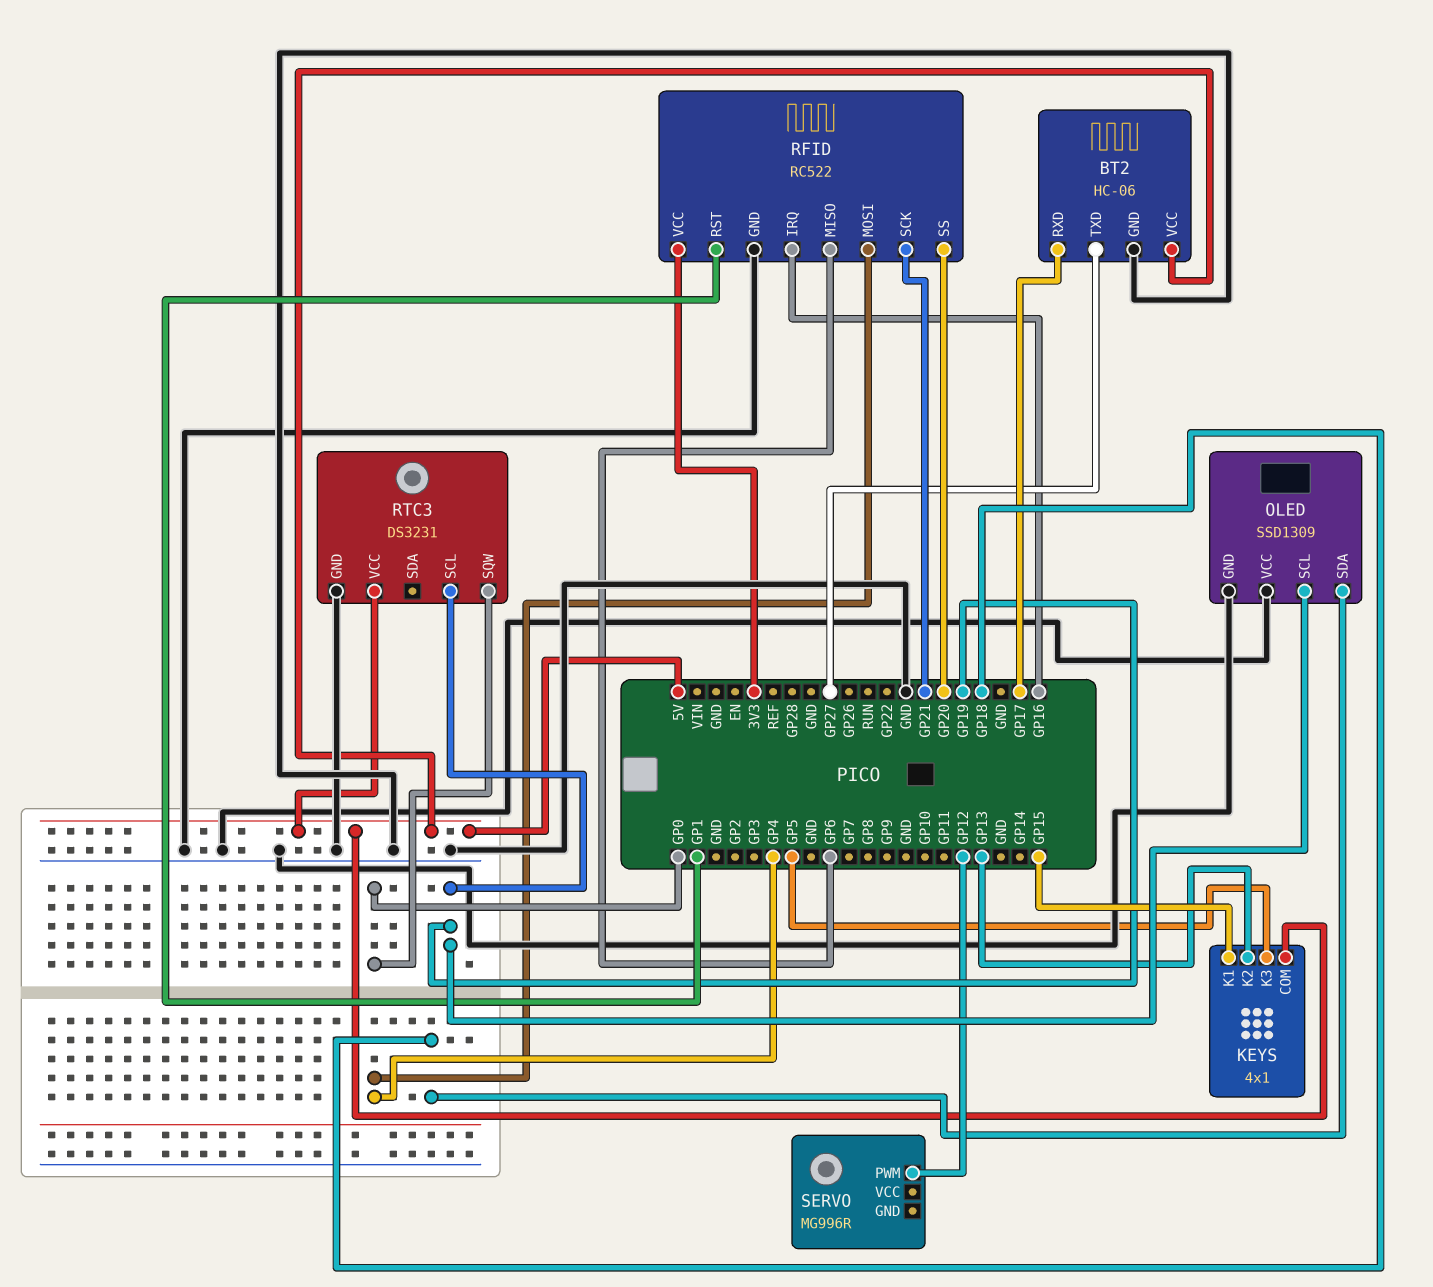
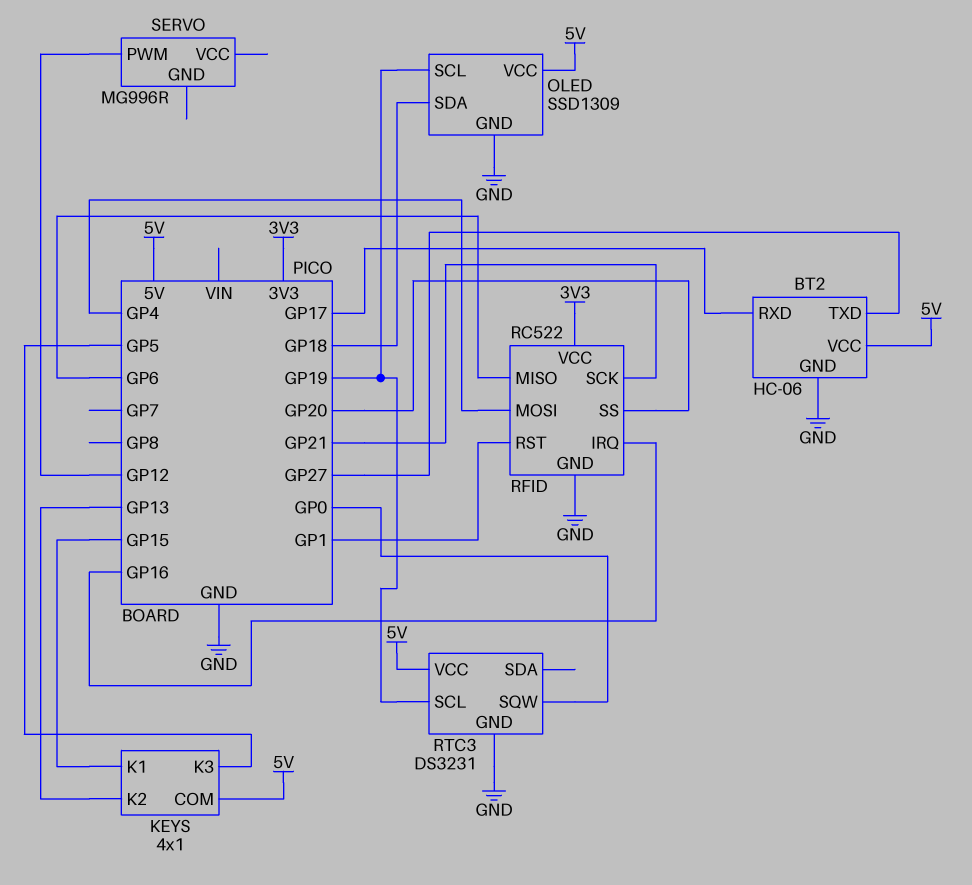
OLED pin VCC: GND -> 5V

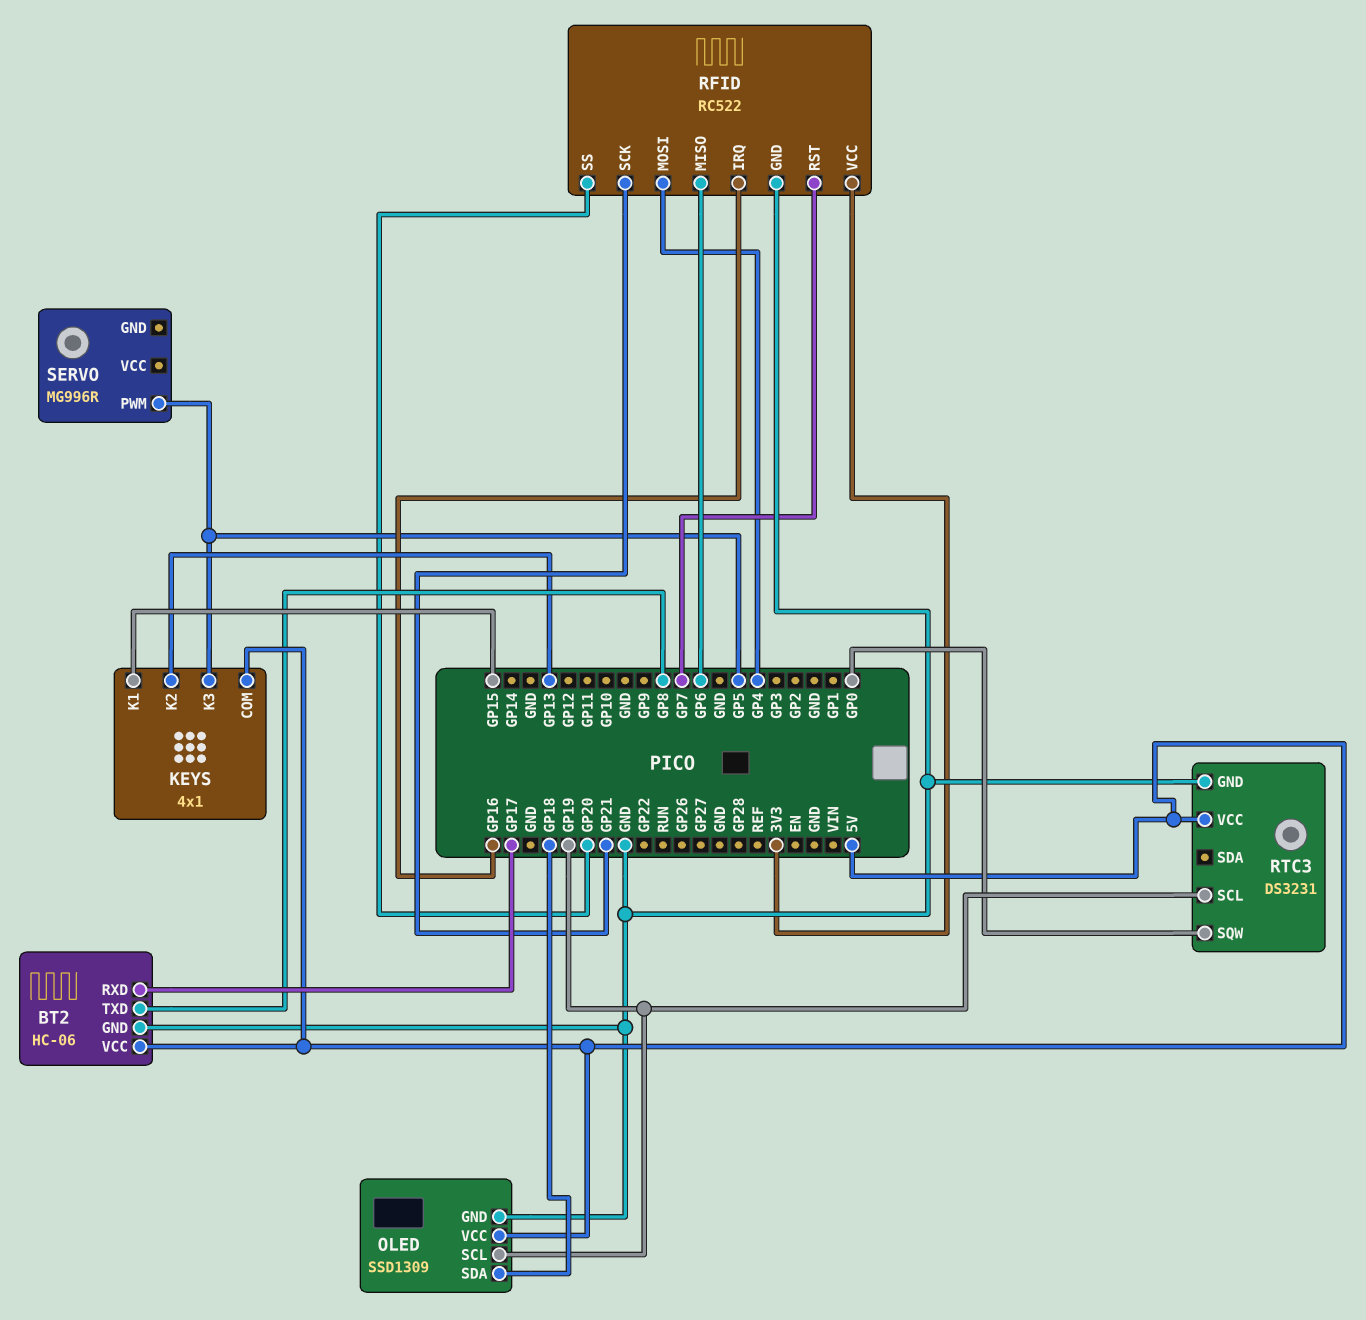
BT2 pin TXD: GP27 -> GP8
RFID pin RST: GP1 -> GP7
SERVO pin PWM: GP12 -> GP5

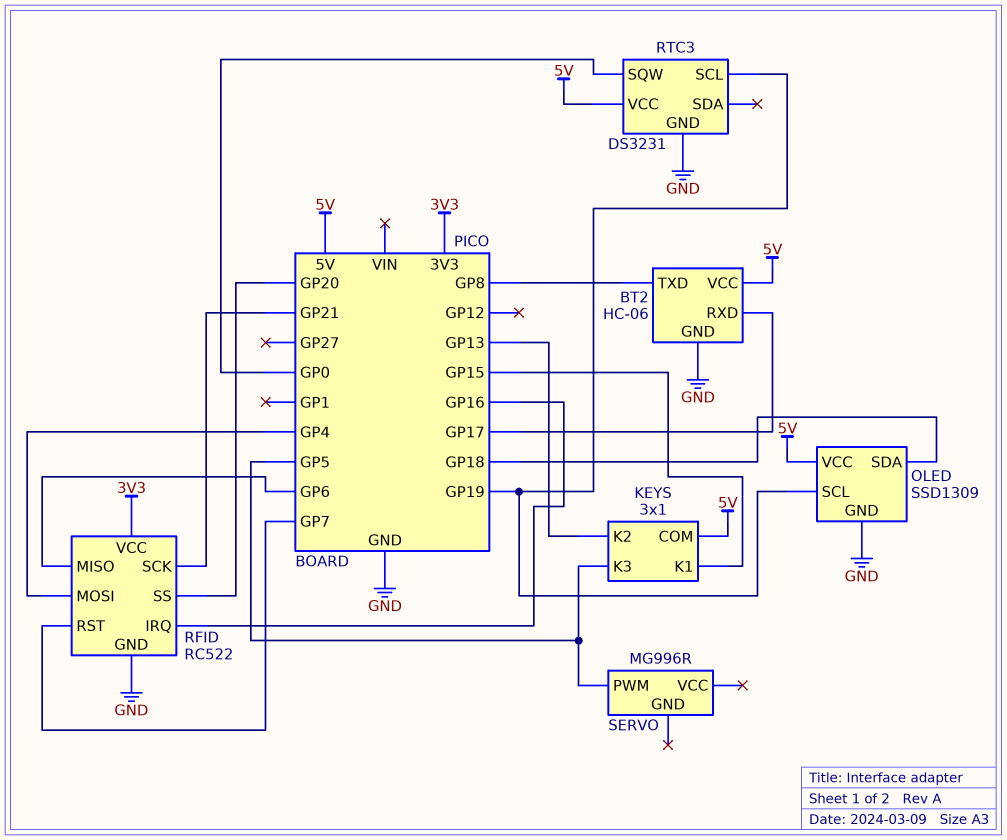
KEYS: 4x1 -> 3x1

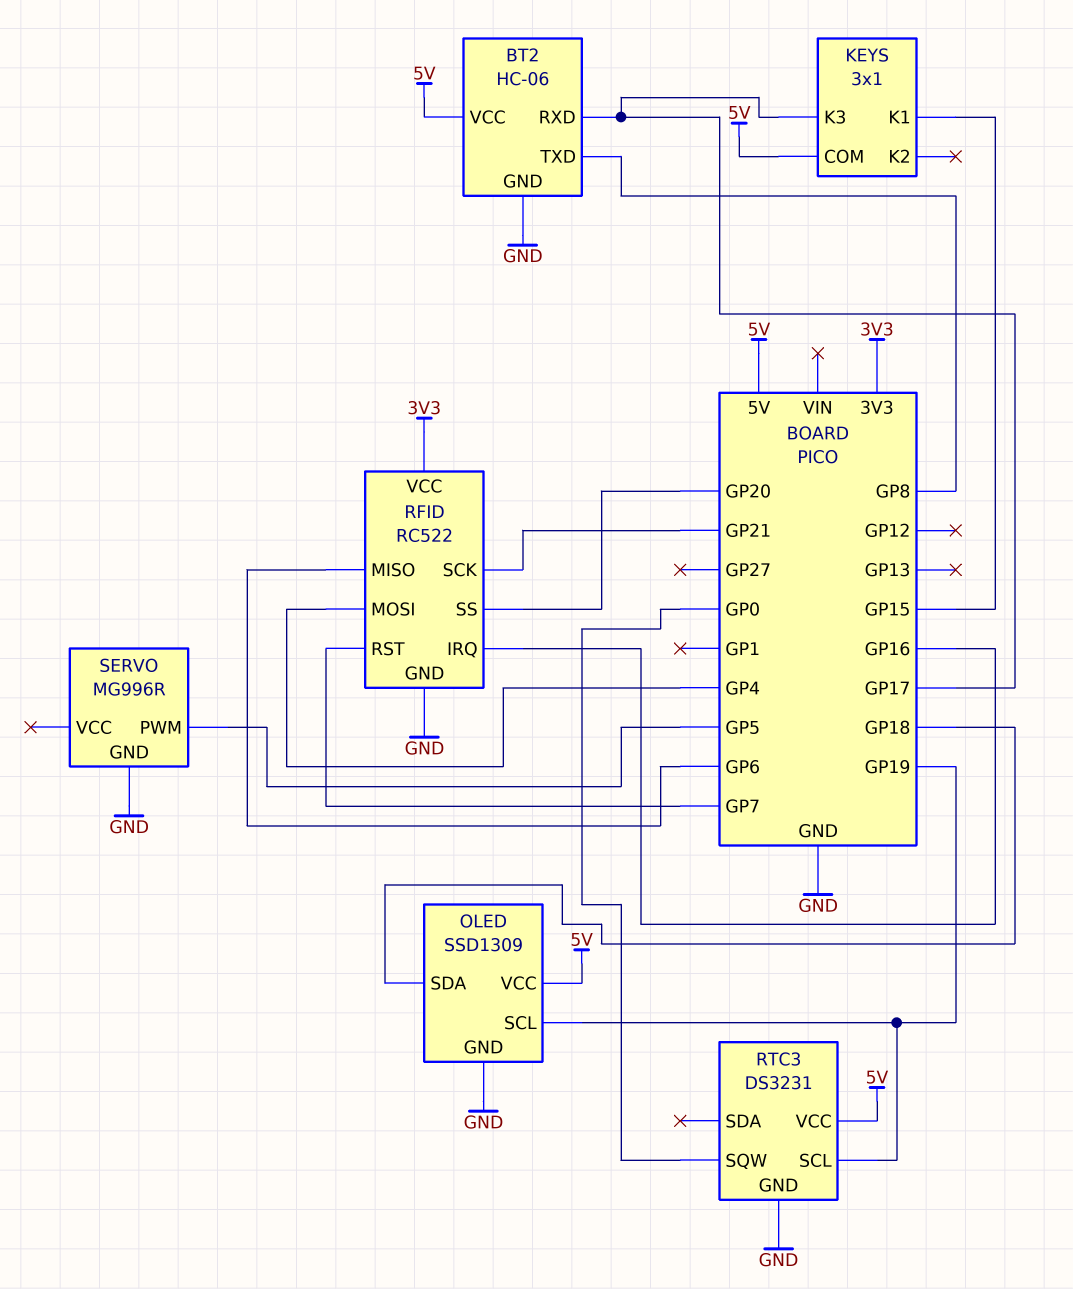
KEYS pin K2: GP13 -> none
KEYS pin K3: GP5 -> GP17
SERVO pin GND: none -> GND

